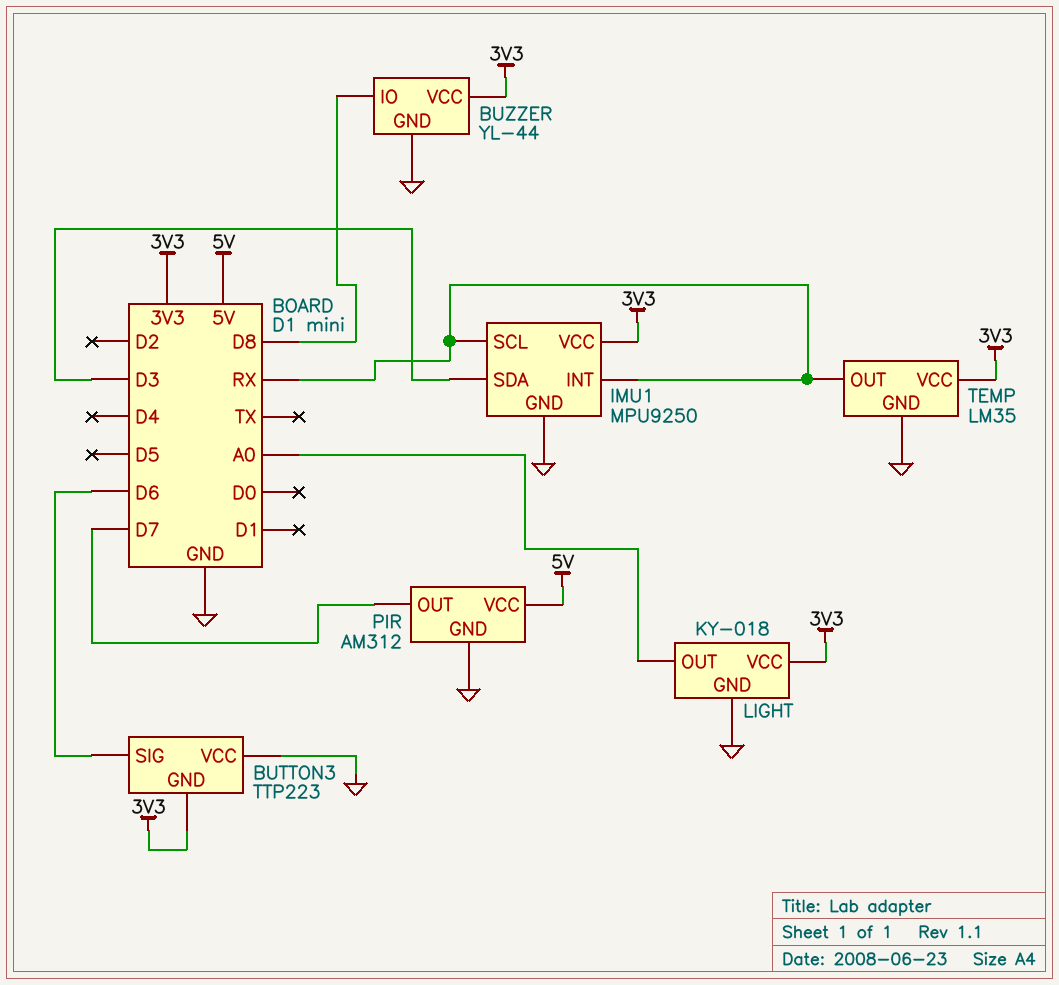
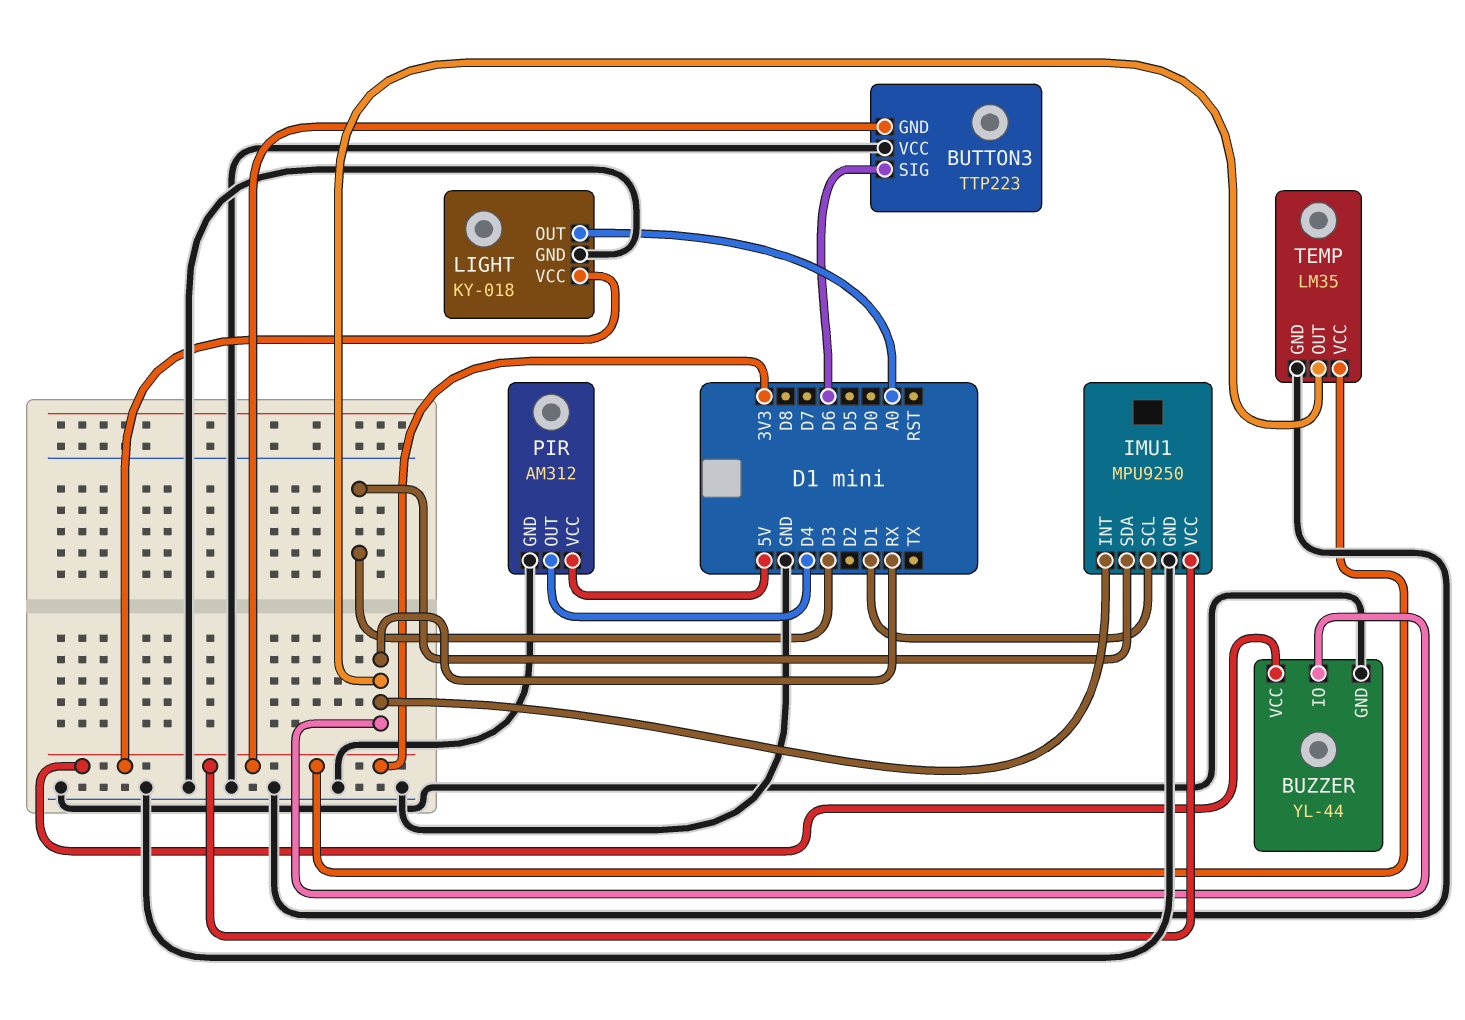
BUZZER pin IO: D8 -> RX
IMU1 pin SCL: RX -> D1
PIR pin OUT: D7 -> D4

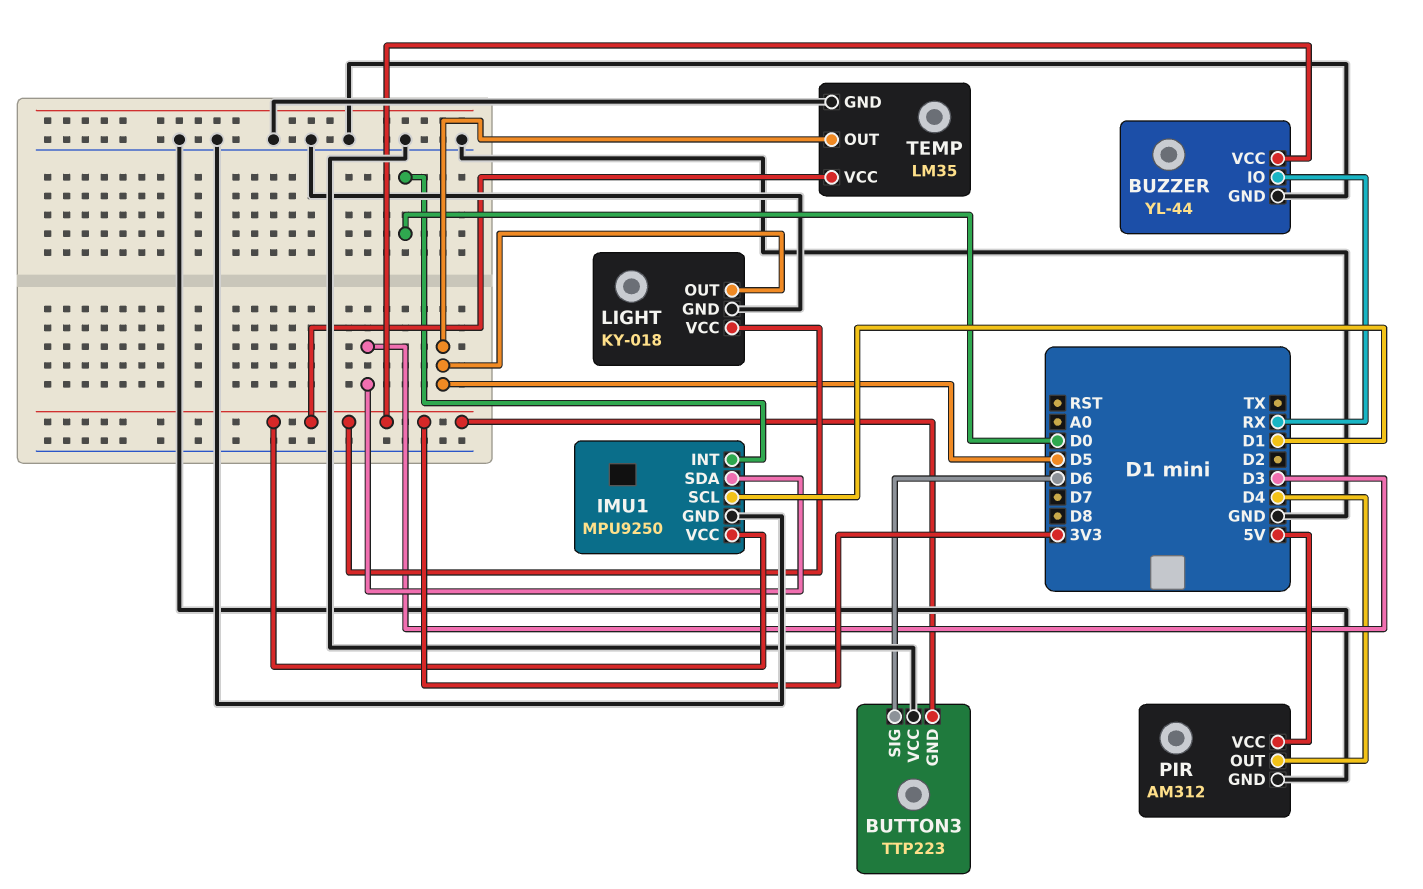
IMU1 pin INT: RX -> D0
LIGHT pin OUT: A0 -> D5
TEMP pin OUT: RX -> D5

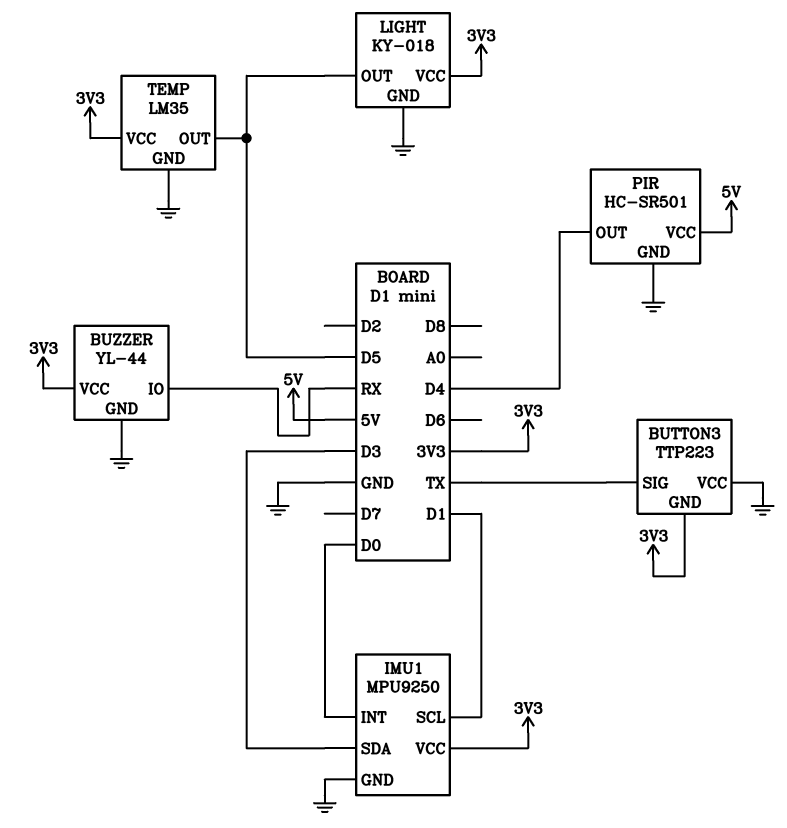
BUTTON3 pin SIG: D6 -> TX
PIR: AM312 -> HC-SR501

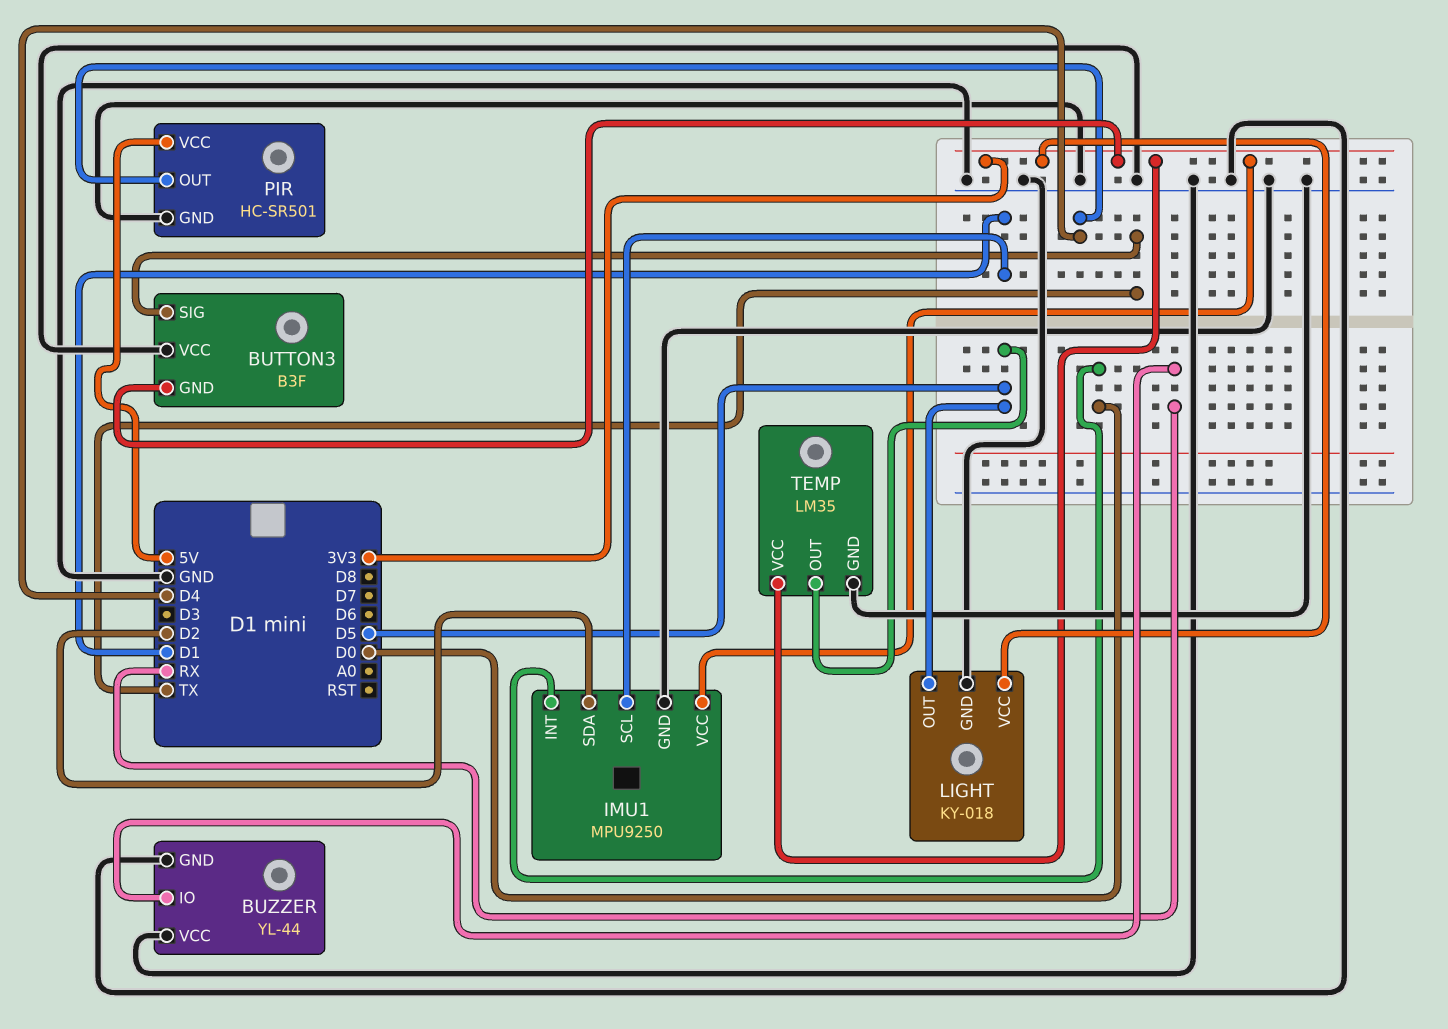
BUTTON3: TTP223 -> B3F
BUZZER pin VCC: 3V3 -> GND
IMU1 pin SDA: D3 -> D2

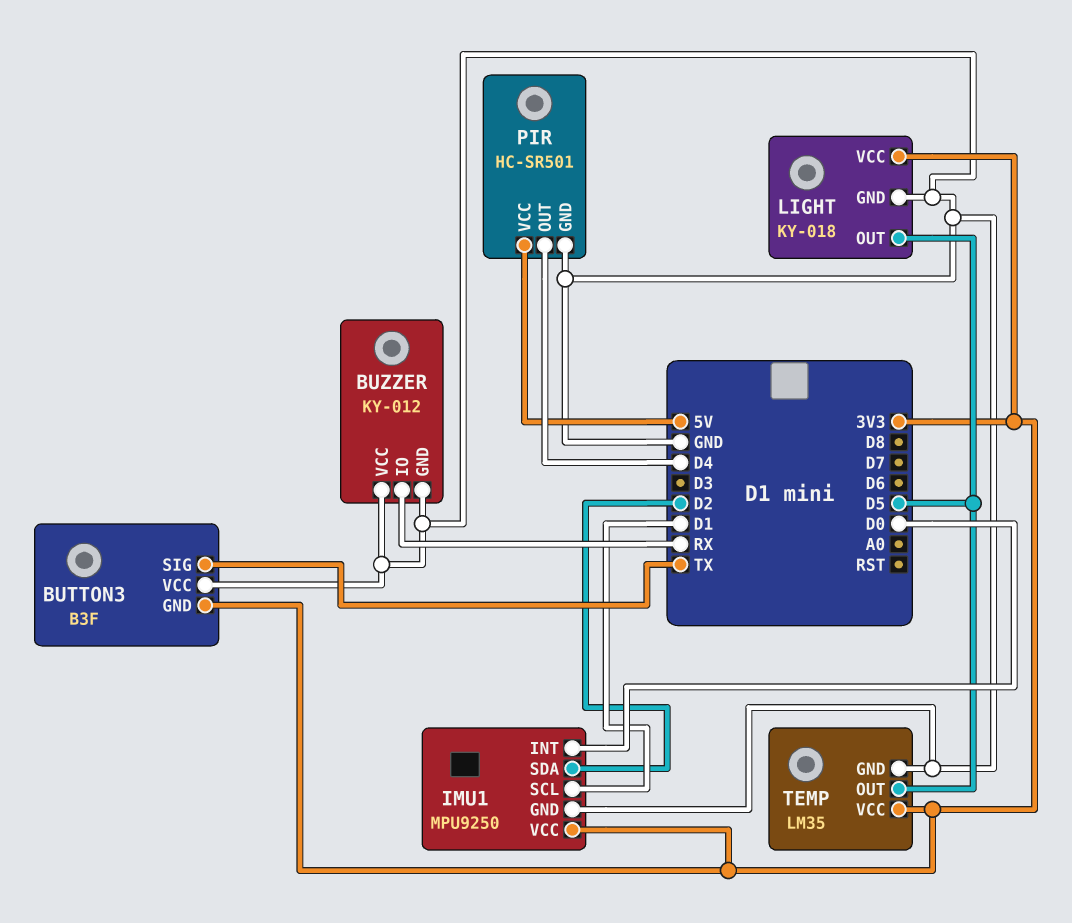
BUZZER: YL-44 -> KY-012

